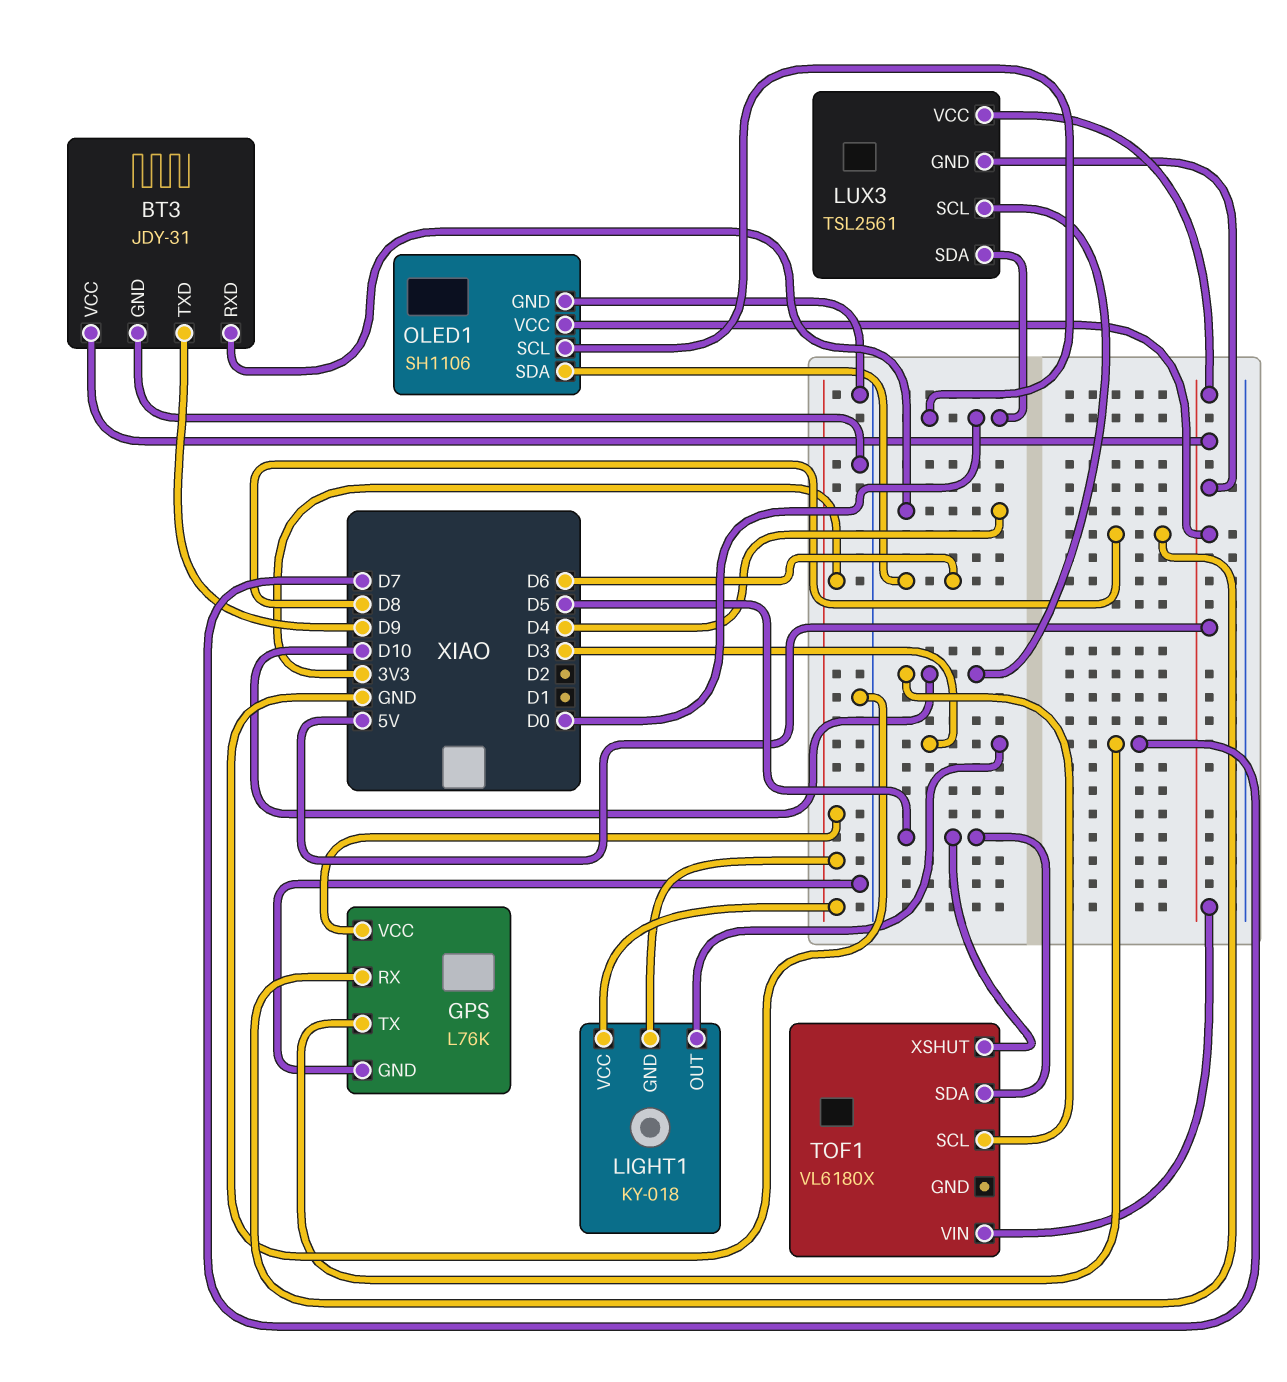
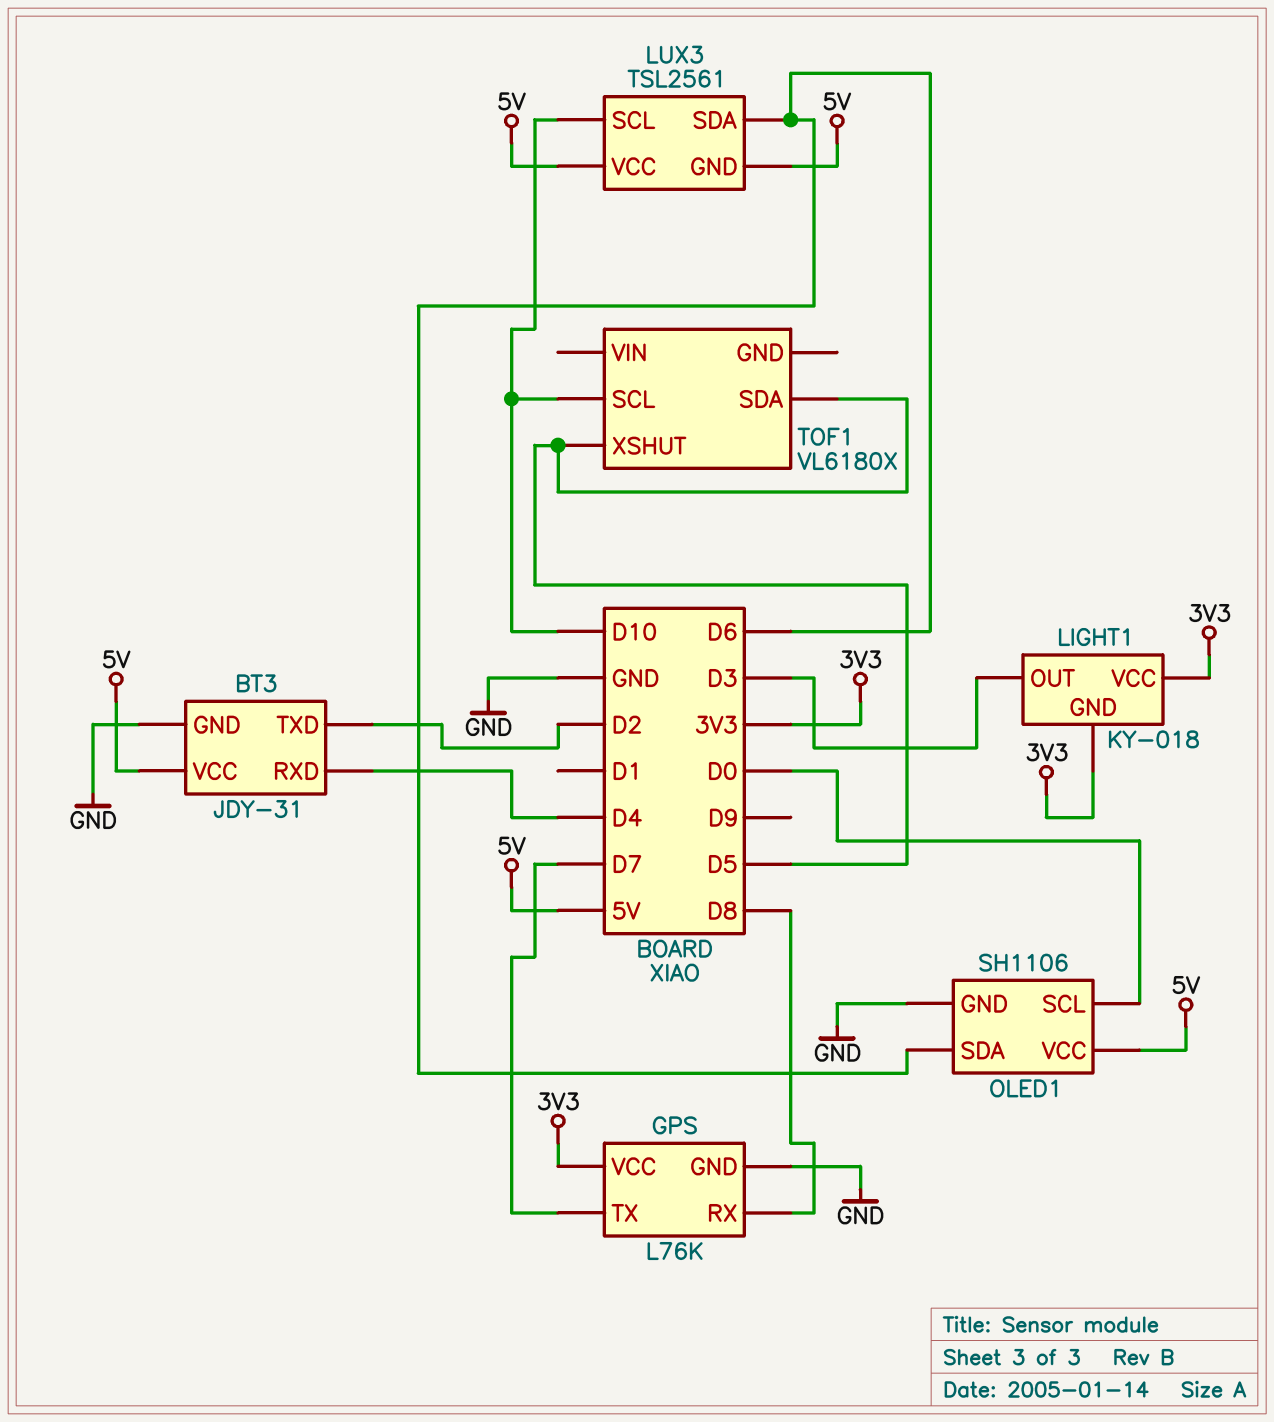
BT3 pin TXD: D9 -> D2
LUX3 pin SDA: D0 -> D6
TOF1 pin VIN: 5V -> none

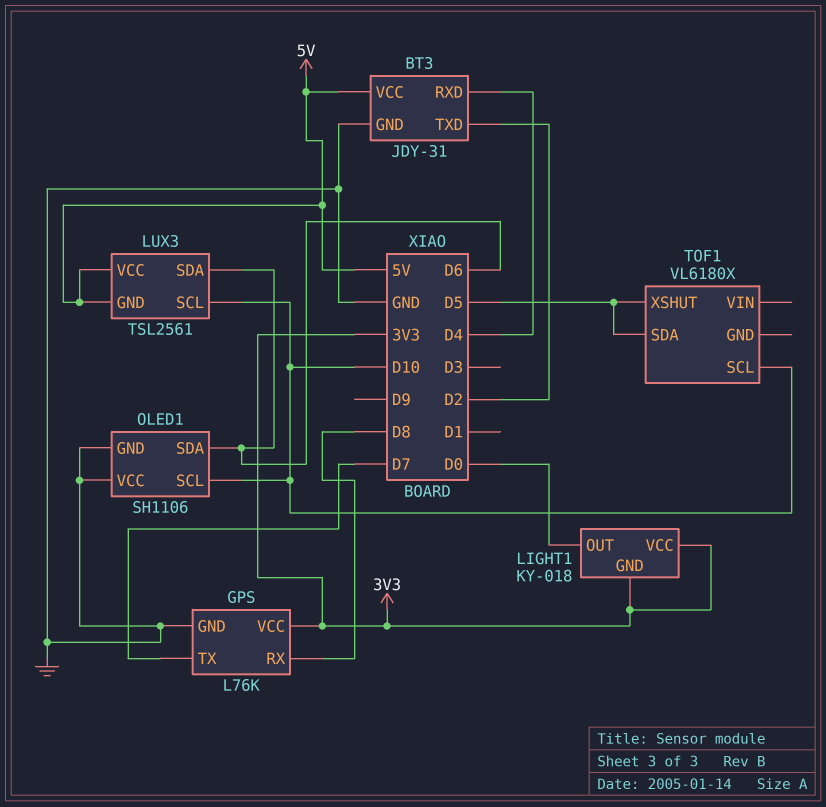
LIGHT1 pin OUT: D3 -> D0
OLED1 pin SCL: D0 -> D10
OLED1 pin VCC: 5V -> GND

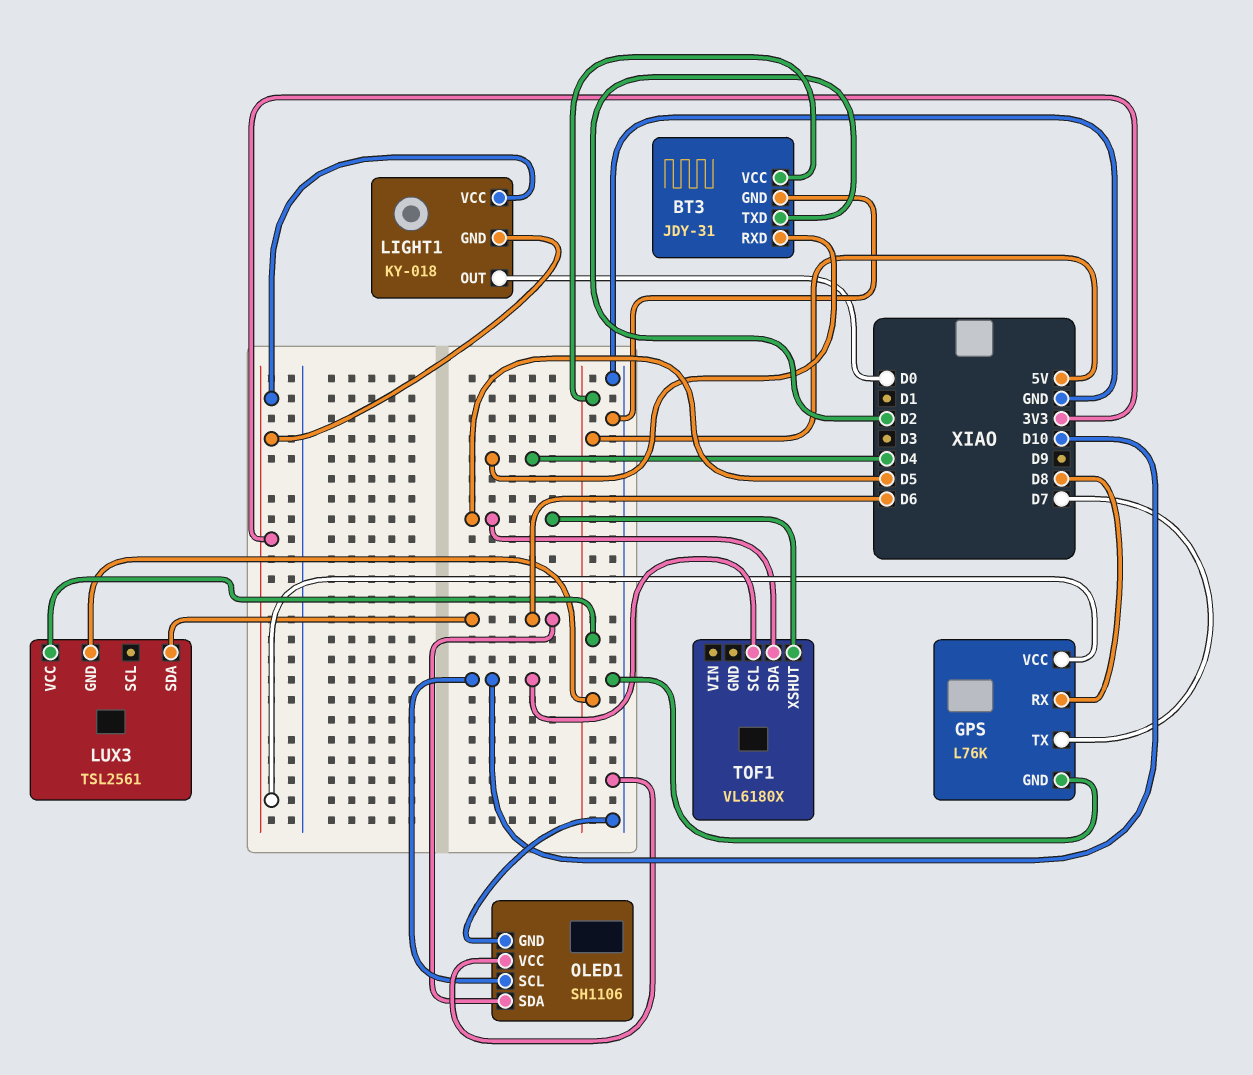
LUX3 pin SCL: D10 -> none

